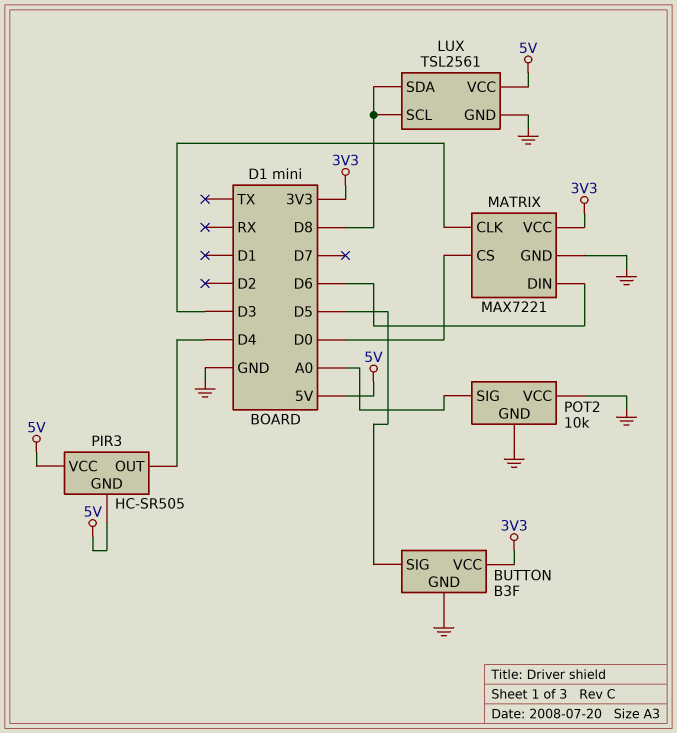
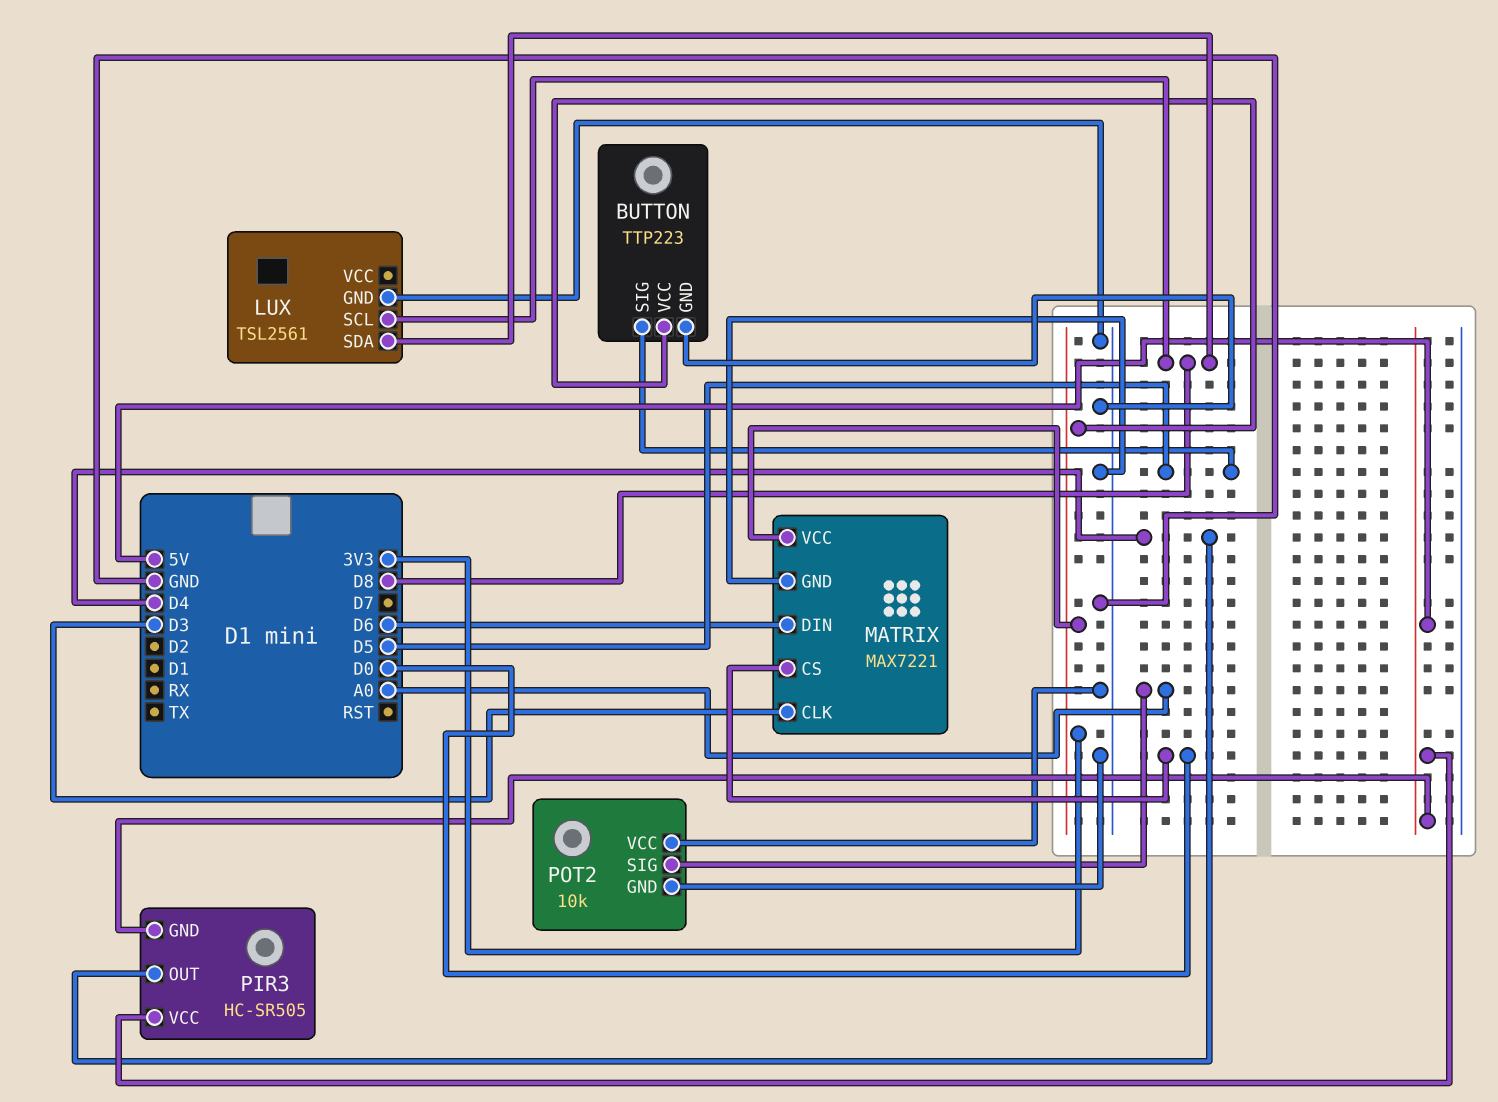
BUTTON: B3F -> TTP223
LUX pin VCC: 5V -> none

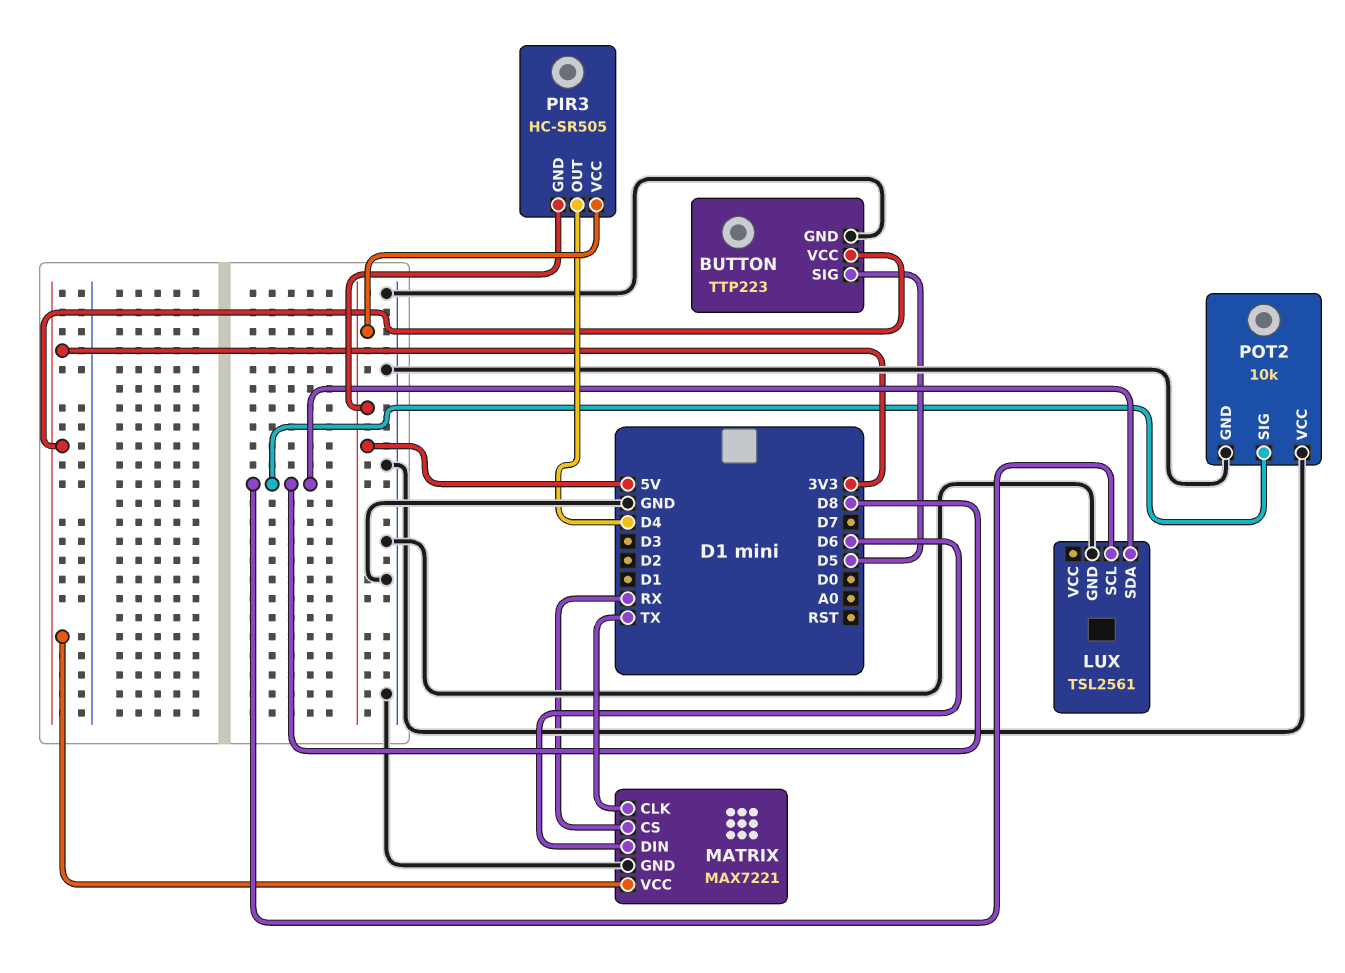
MATRIX pin CLK: D3 -> TX
MATRIX pin CS: D0 -> RX
POT2 pin SIG: A0 -> D8

